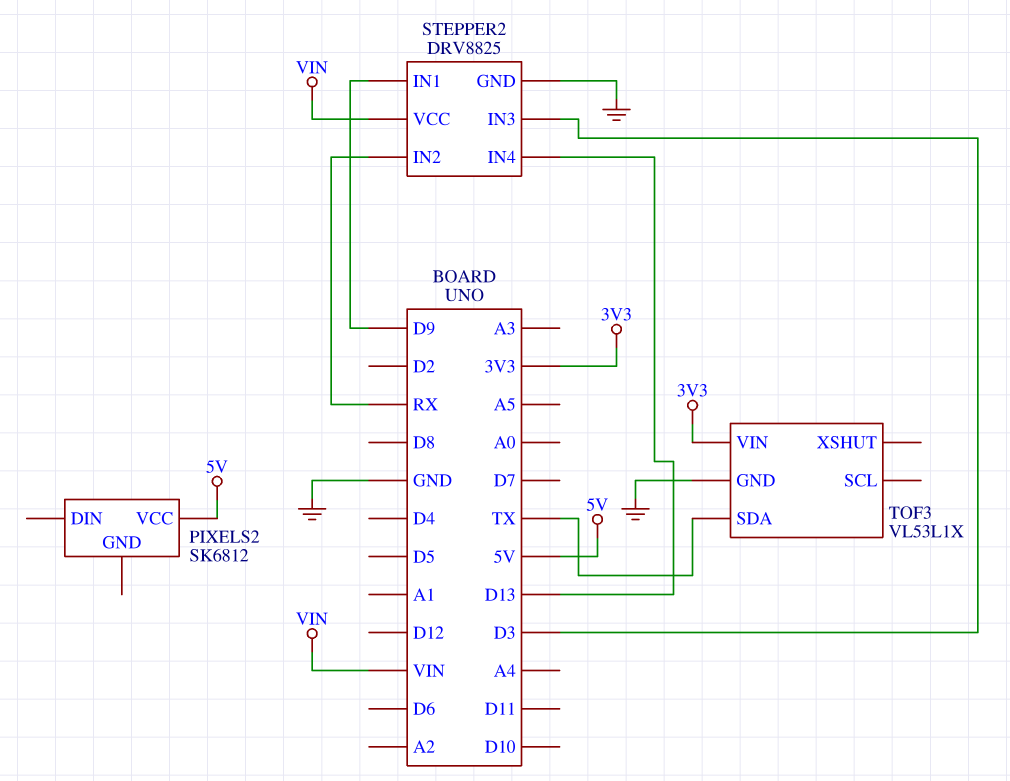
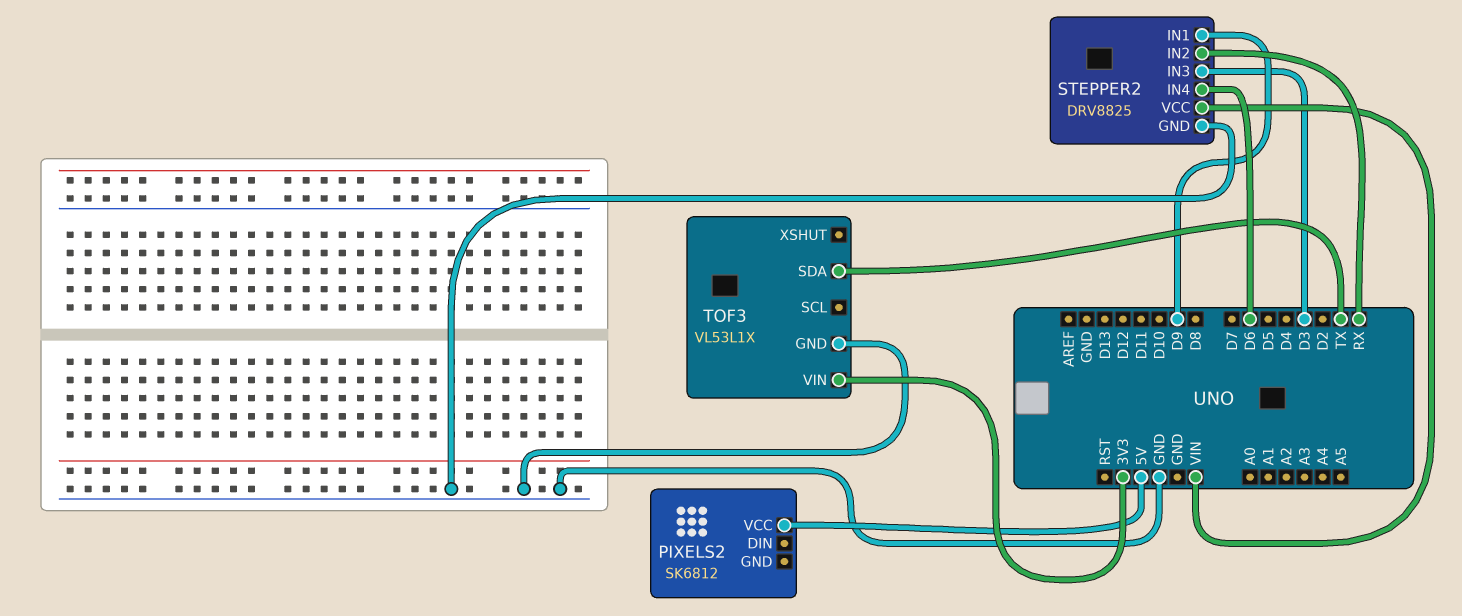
STEPPER2 pin IN4: D13 -> D6

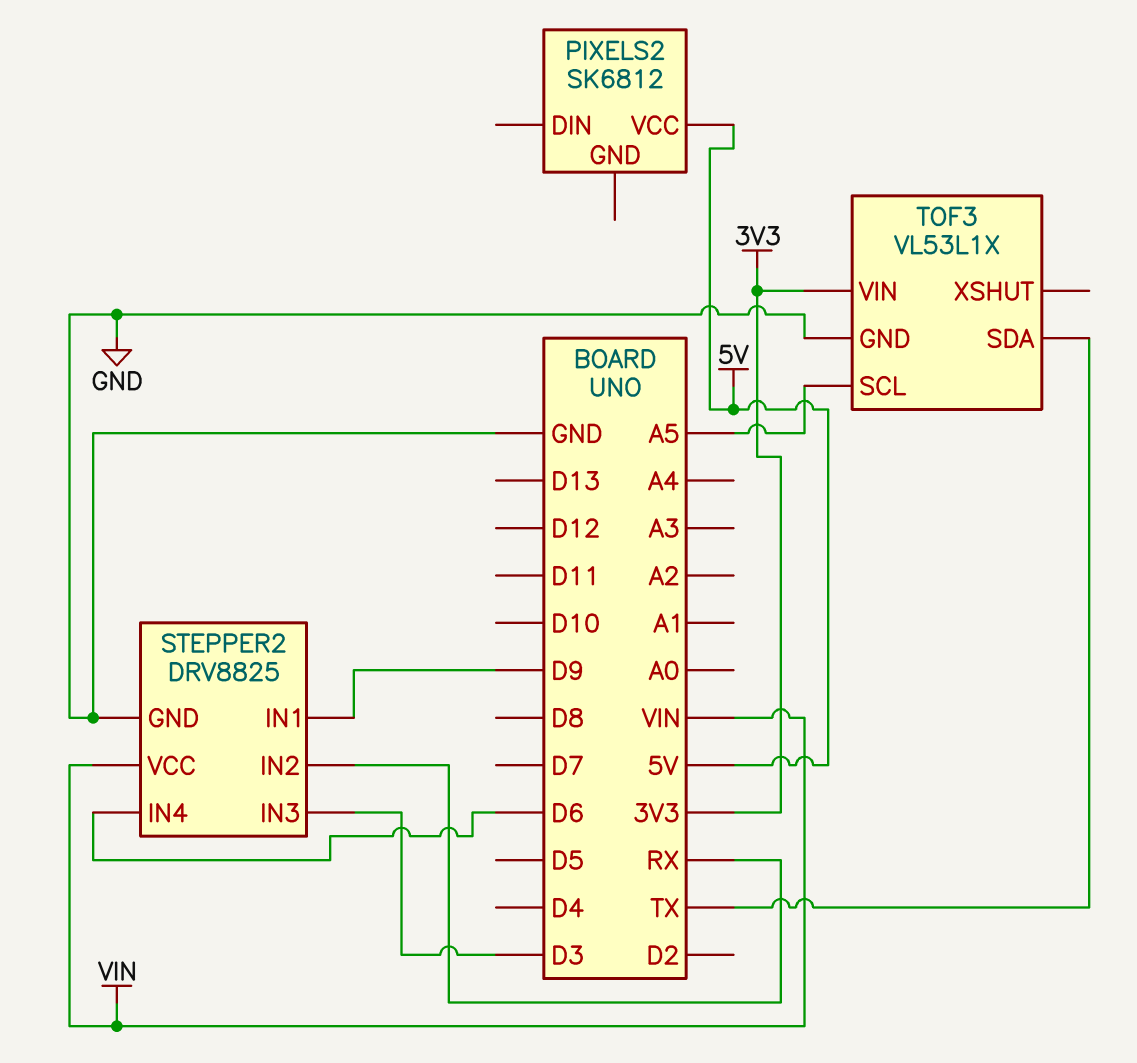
TOF3 pin SCL: none -> A5

